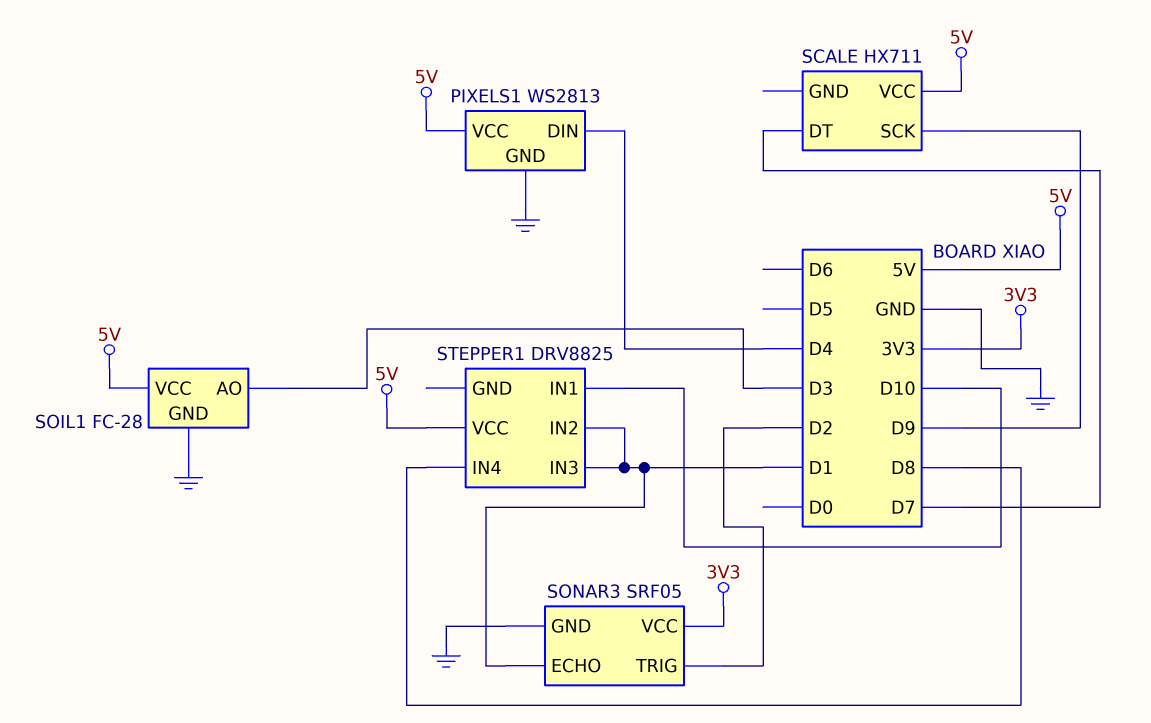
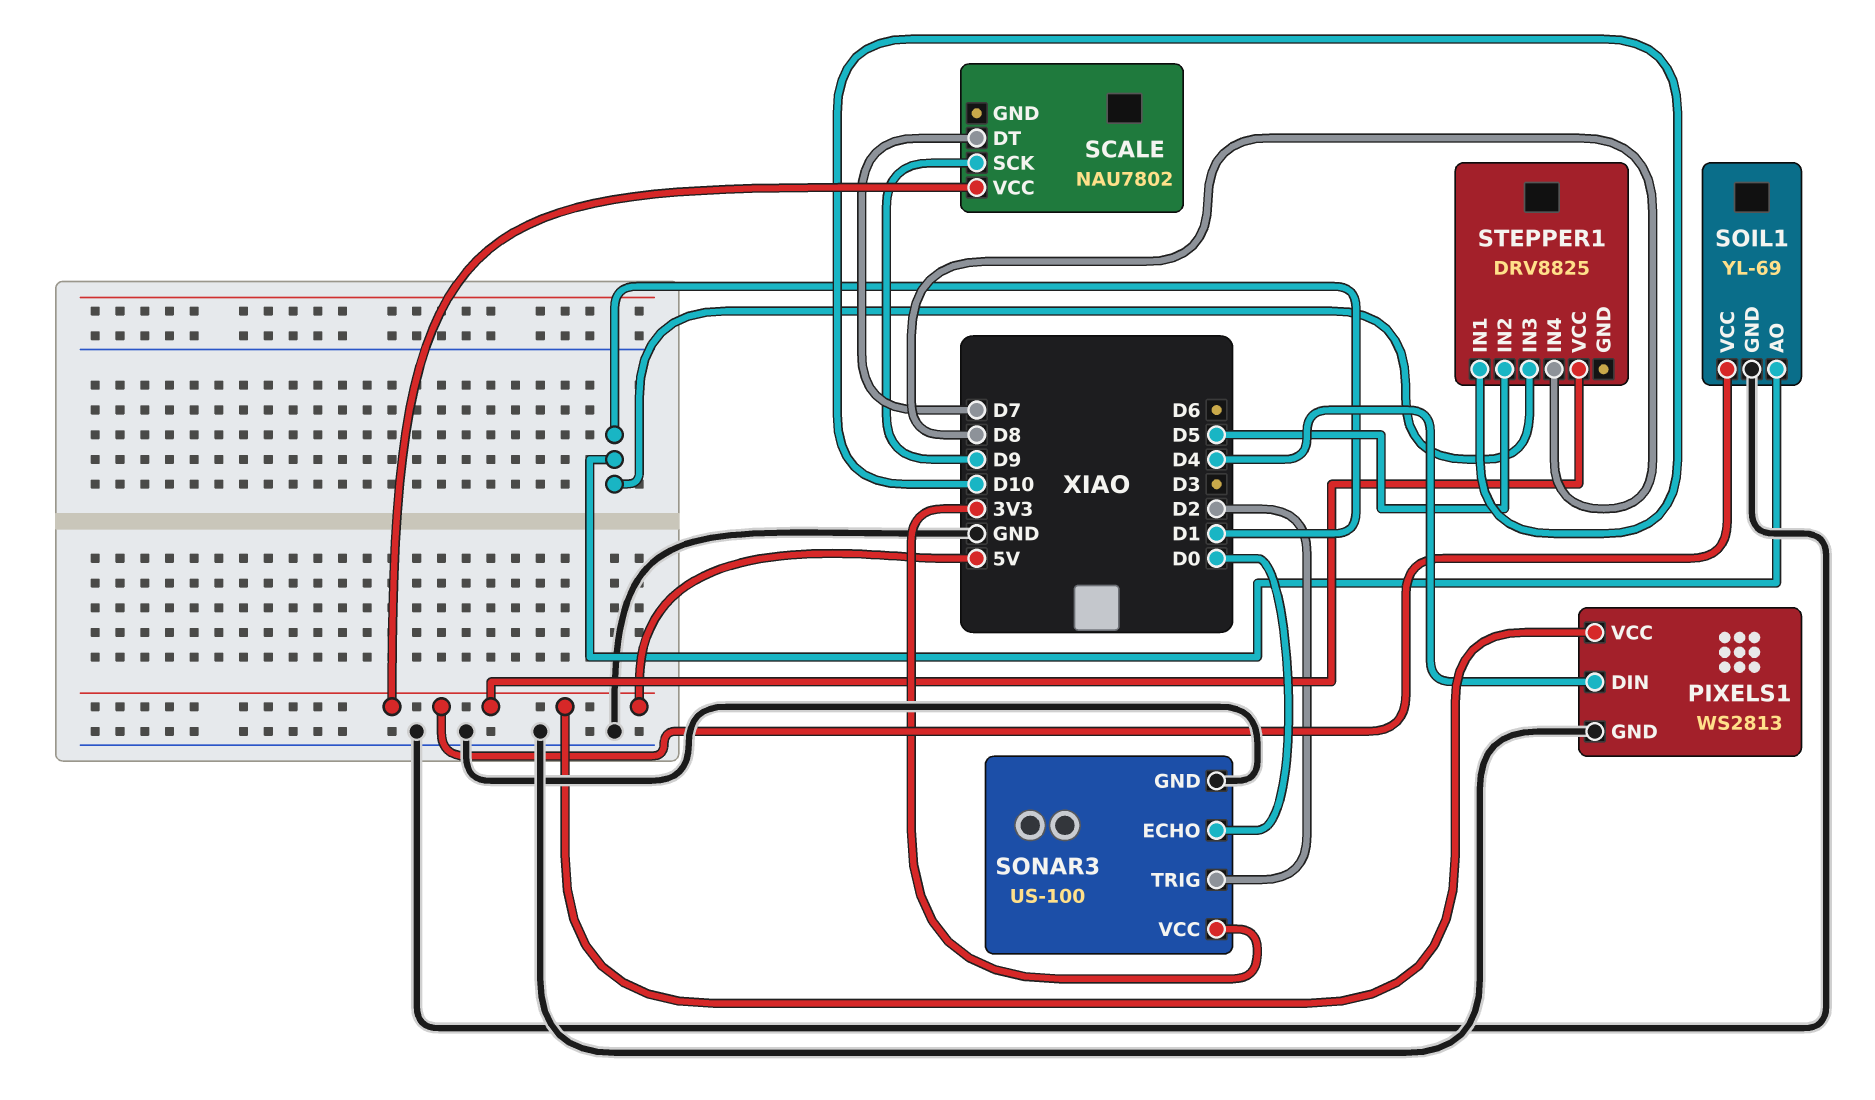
SCALE: HX711 -> NAU7802
SOIL1: FC-28 -> YL-69
SOIL1 pin AO: D3 -> D1
SONAR3: SRF05 -> US-100
SONAR3 pin ECHO: D1 -> D0
STEPPER1 pin IN2: D1 -> D5

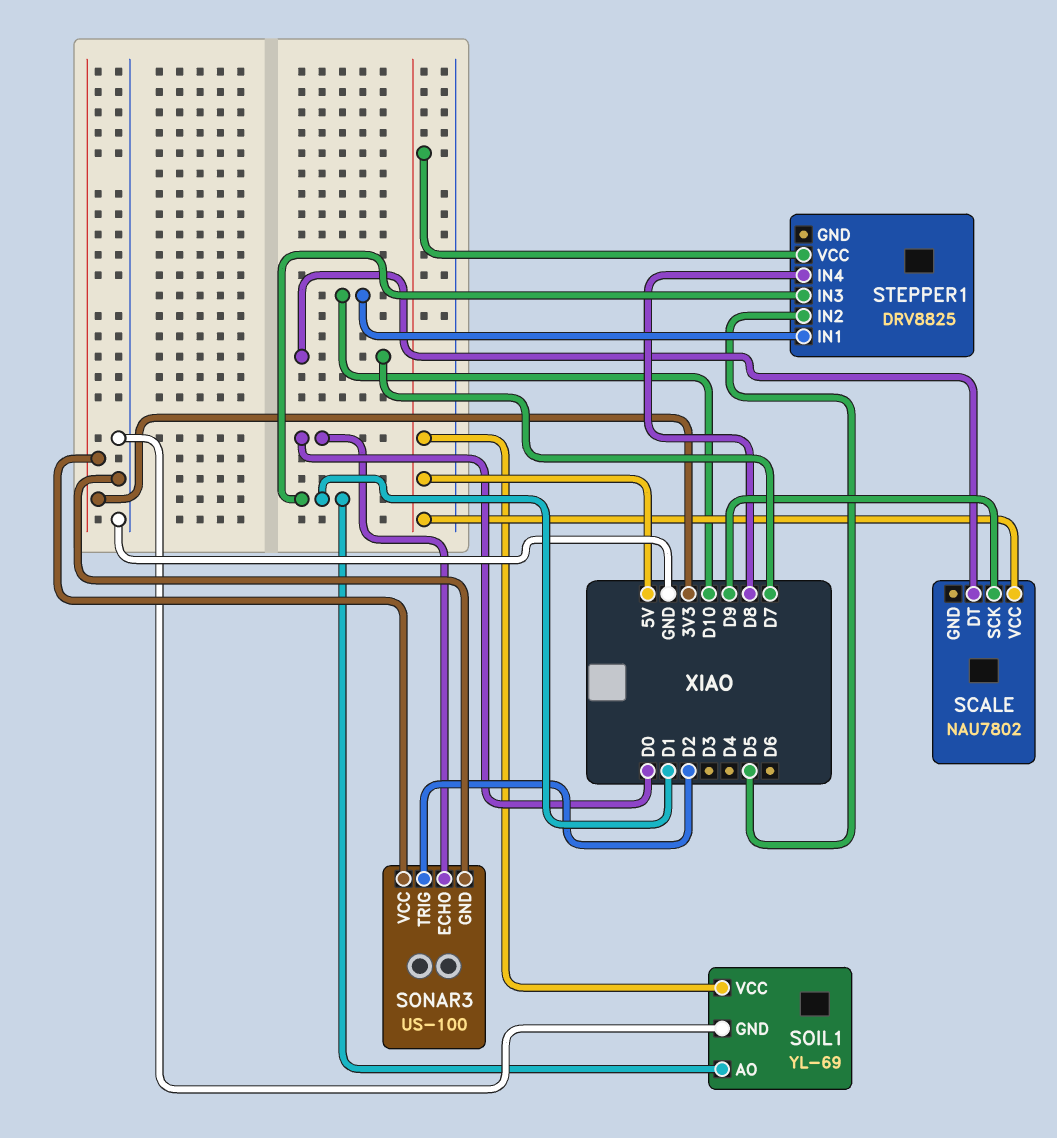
PIXELS1: WS2813 -> none
PIXELS1 pin DIN: D4 -> none
PIXELS1 pin GND: GND -> none
PIXELS1 pin VCC: 5V -> none

